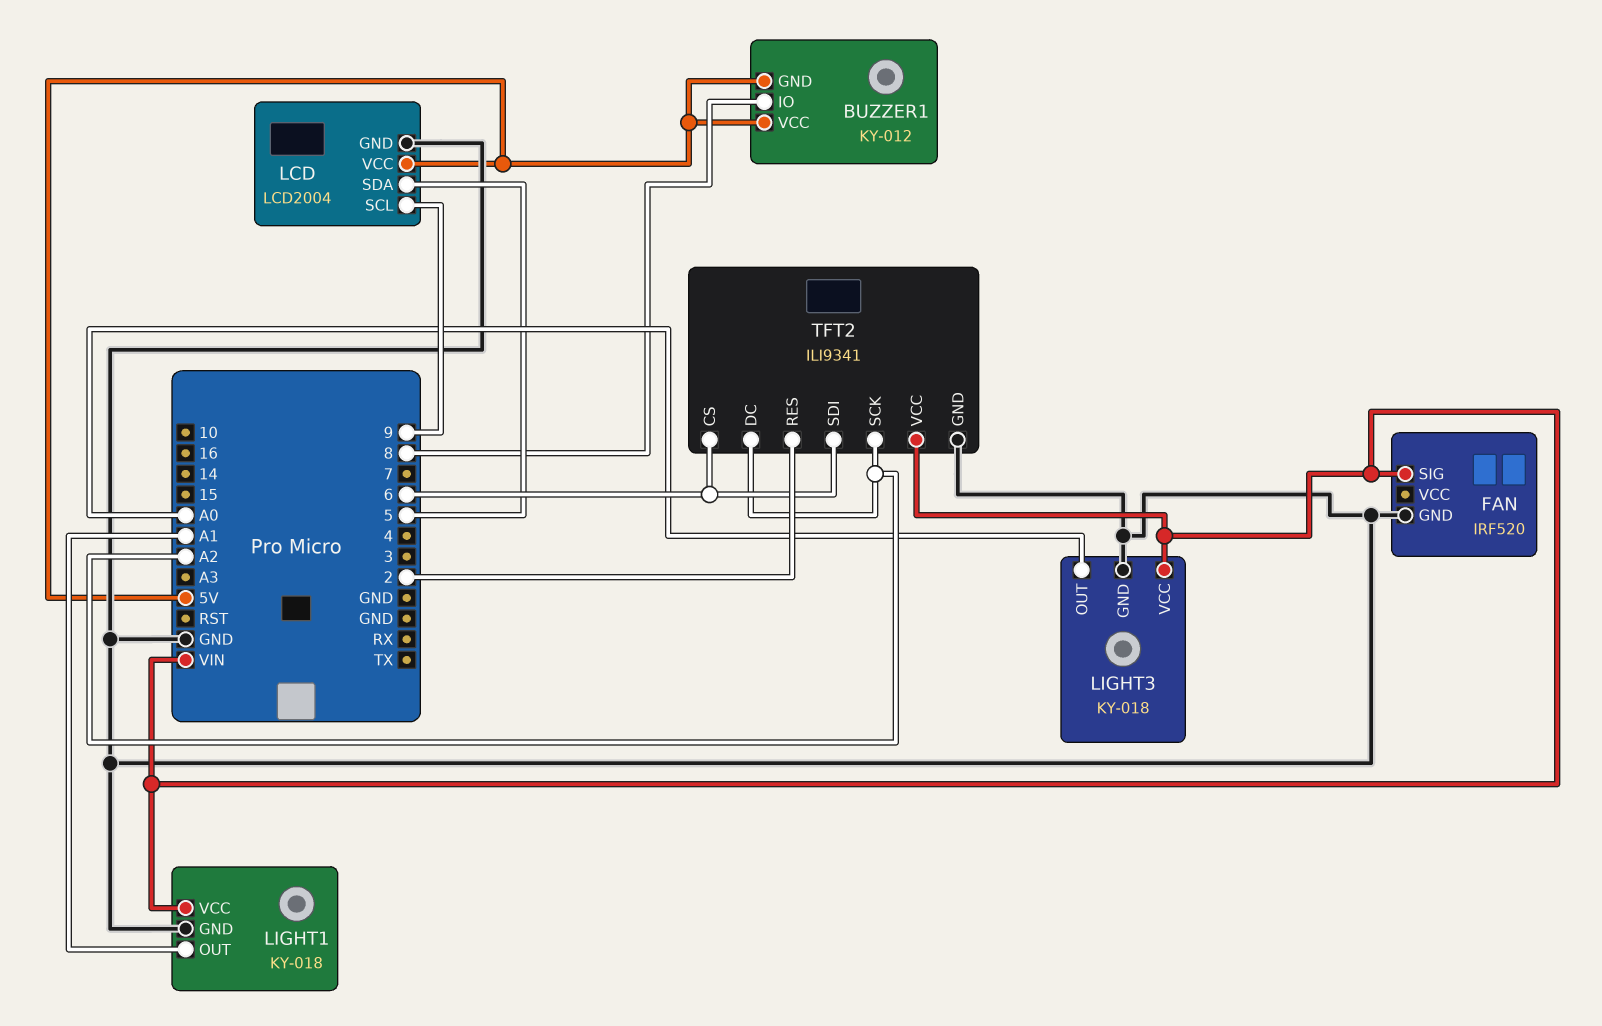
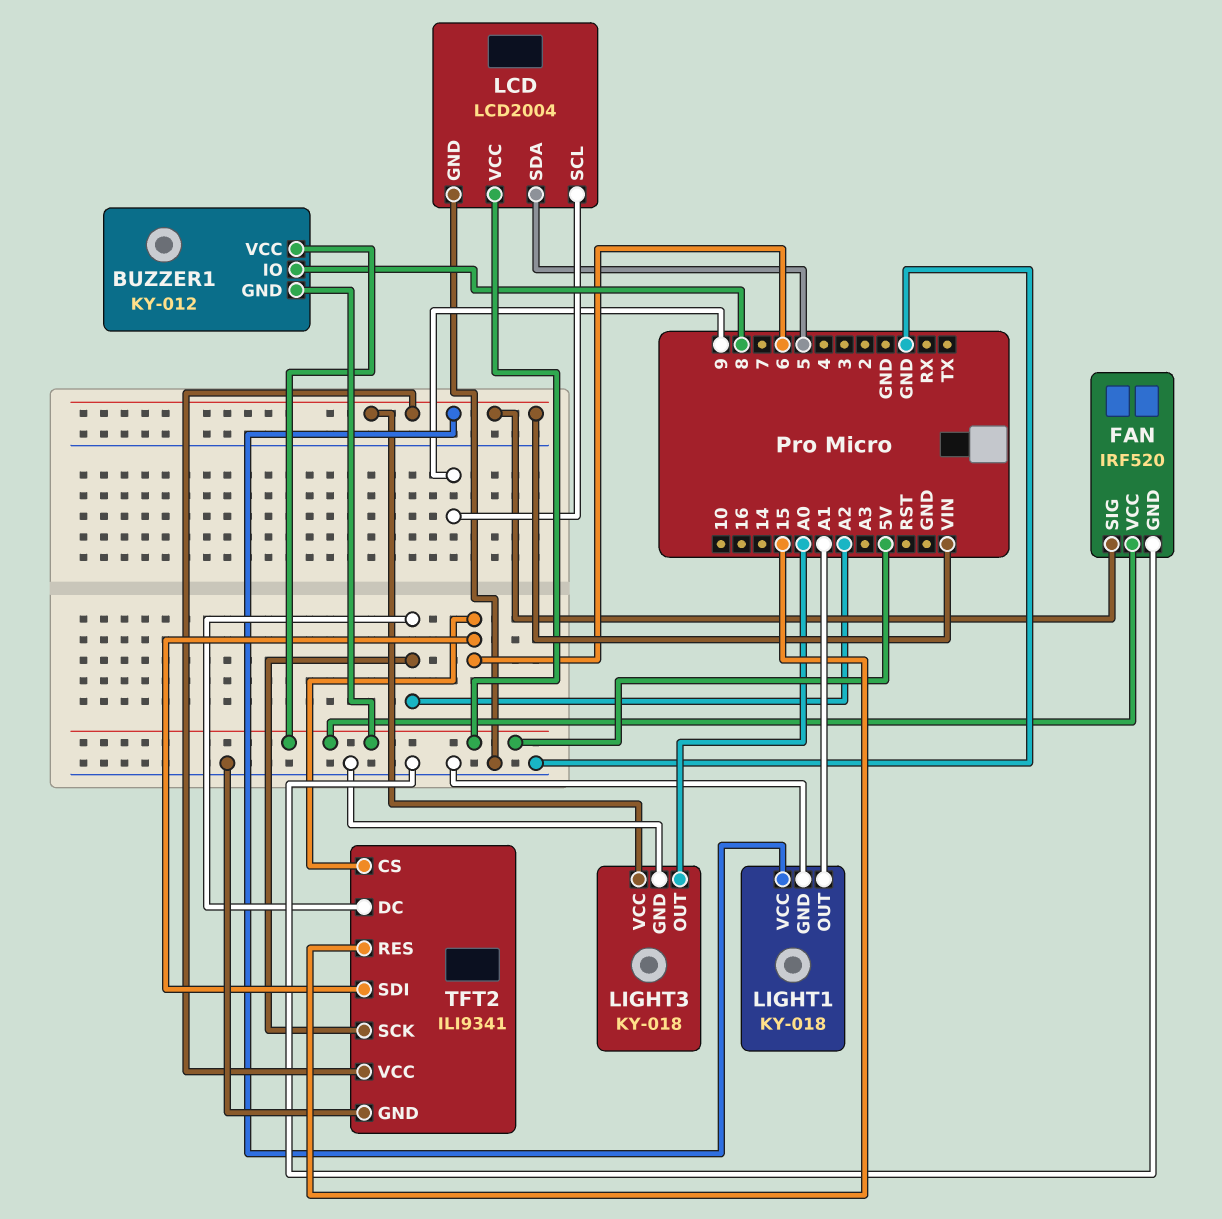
FAN pin VCC: none -> 5V
TFT2 pin RES: 2 -> 15

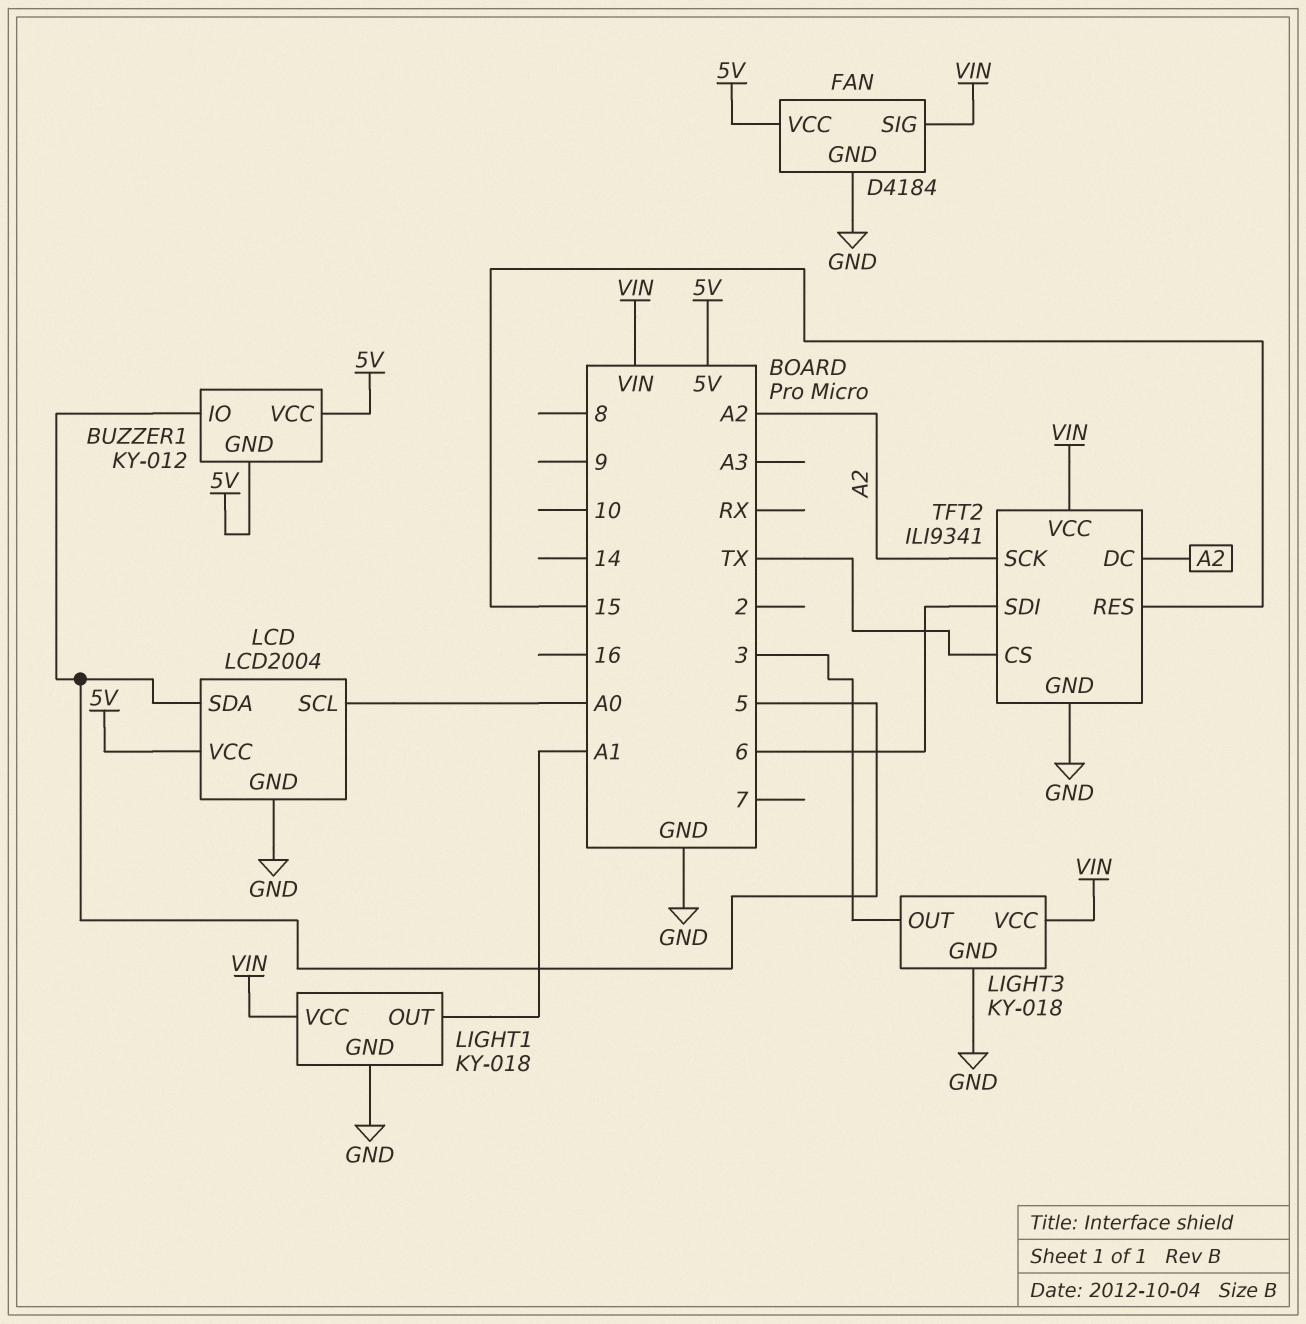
BUZZER1 pin IO: 8 -> 5
FAN: IRF520 -> D4184
LCD pin SCL: 9 -> A0
LIGHT3 pin OUT: A0 -> 3
TFT2 pin CS: 6 -> TX

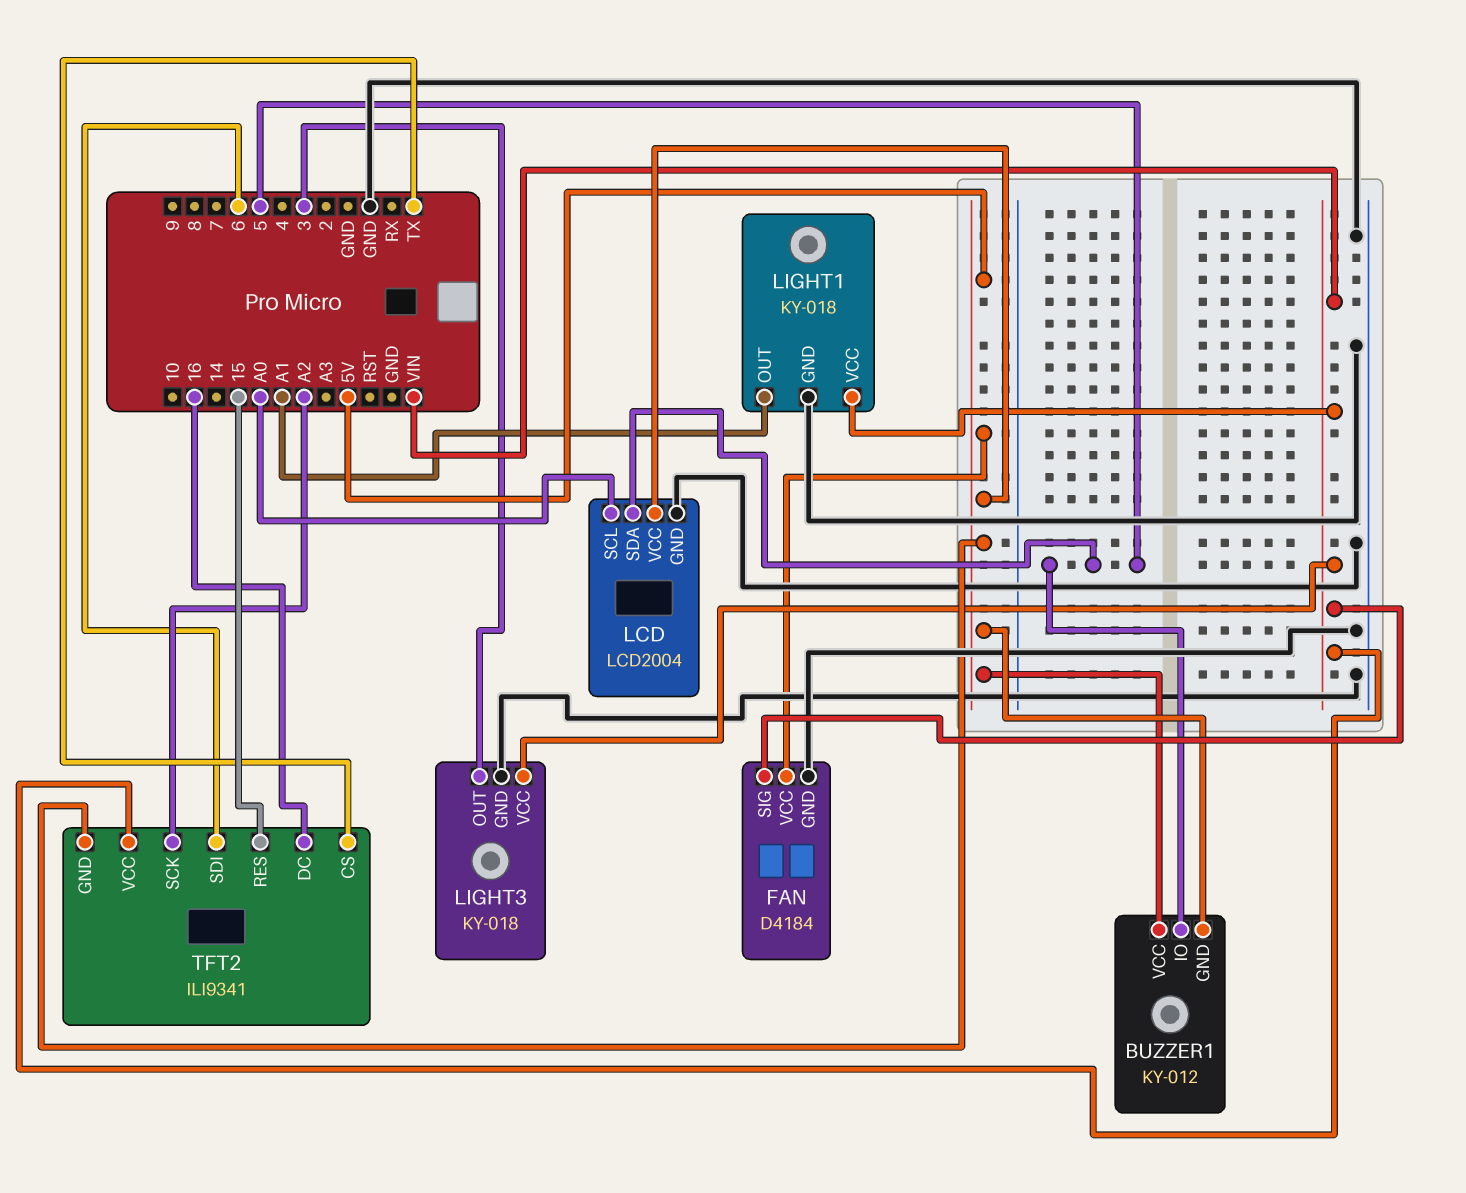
TFT2 pin DC: A2 -> 16
TFT2 pin GND: GND -> 5V

